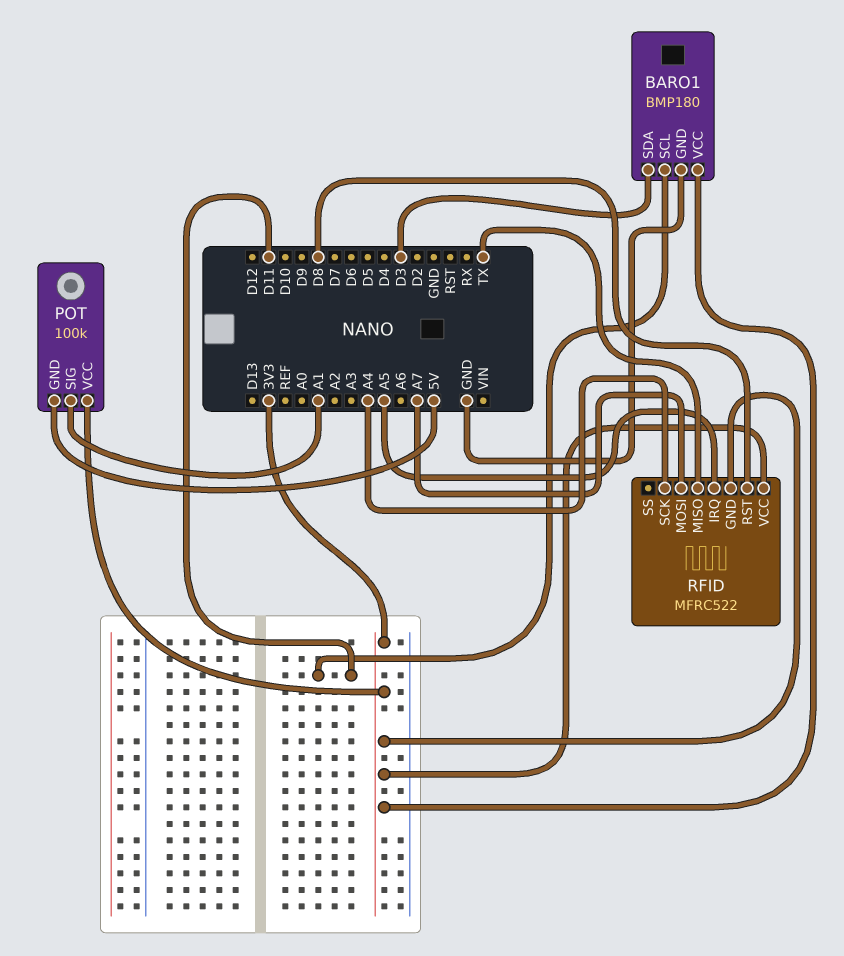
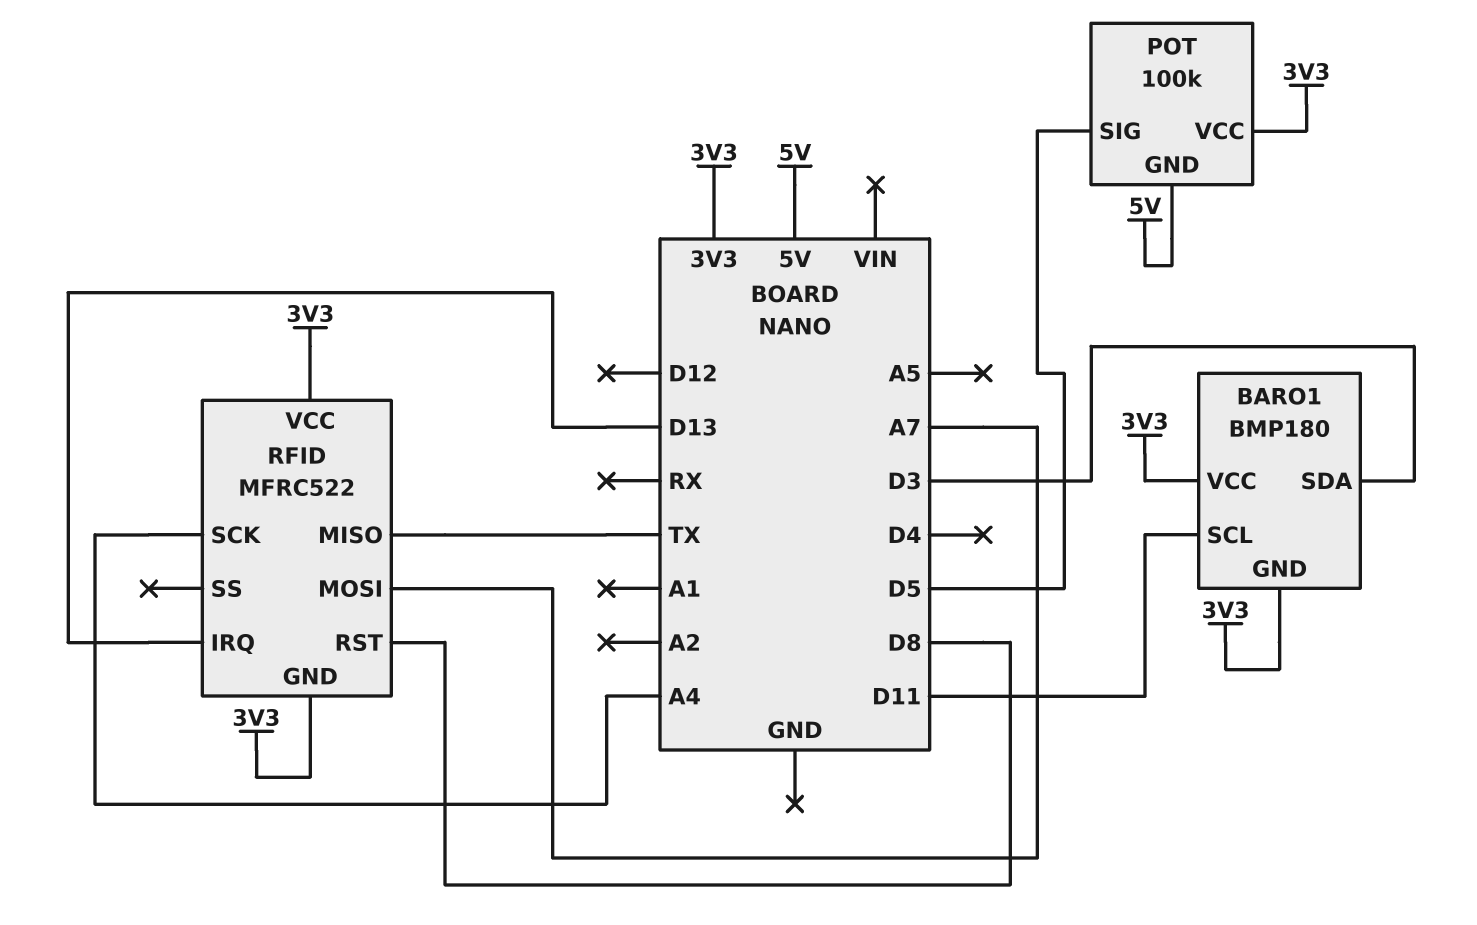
BARO1 pin GND: GND -> 3V3
POT pin SIG: A1 -> D5
RFID pin IRQ: A5 -> D13

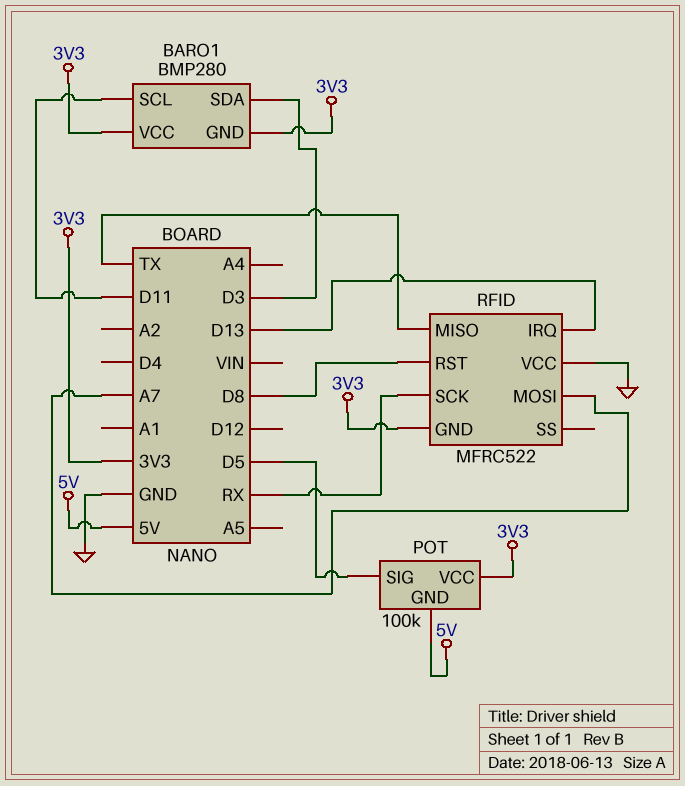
BARO1: BMP180 -> BMP280
RFID pin SCK: A4 -> RX
RFID pin VCC: 3V3 -> GND

